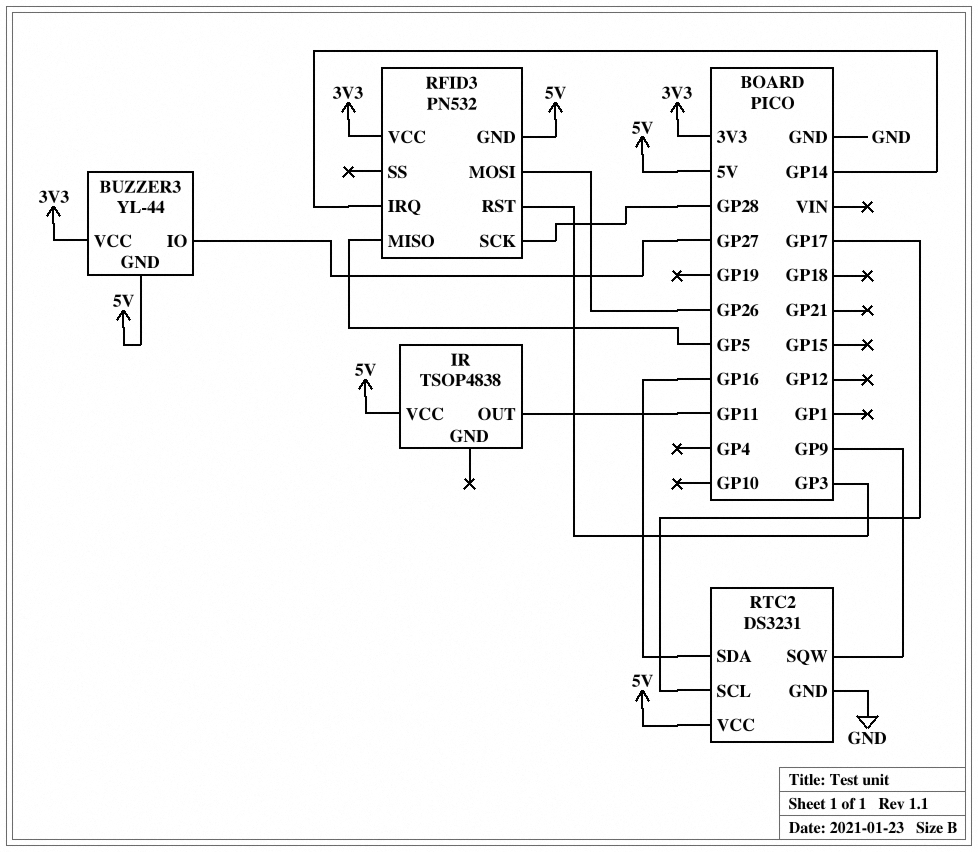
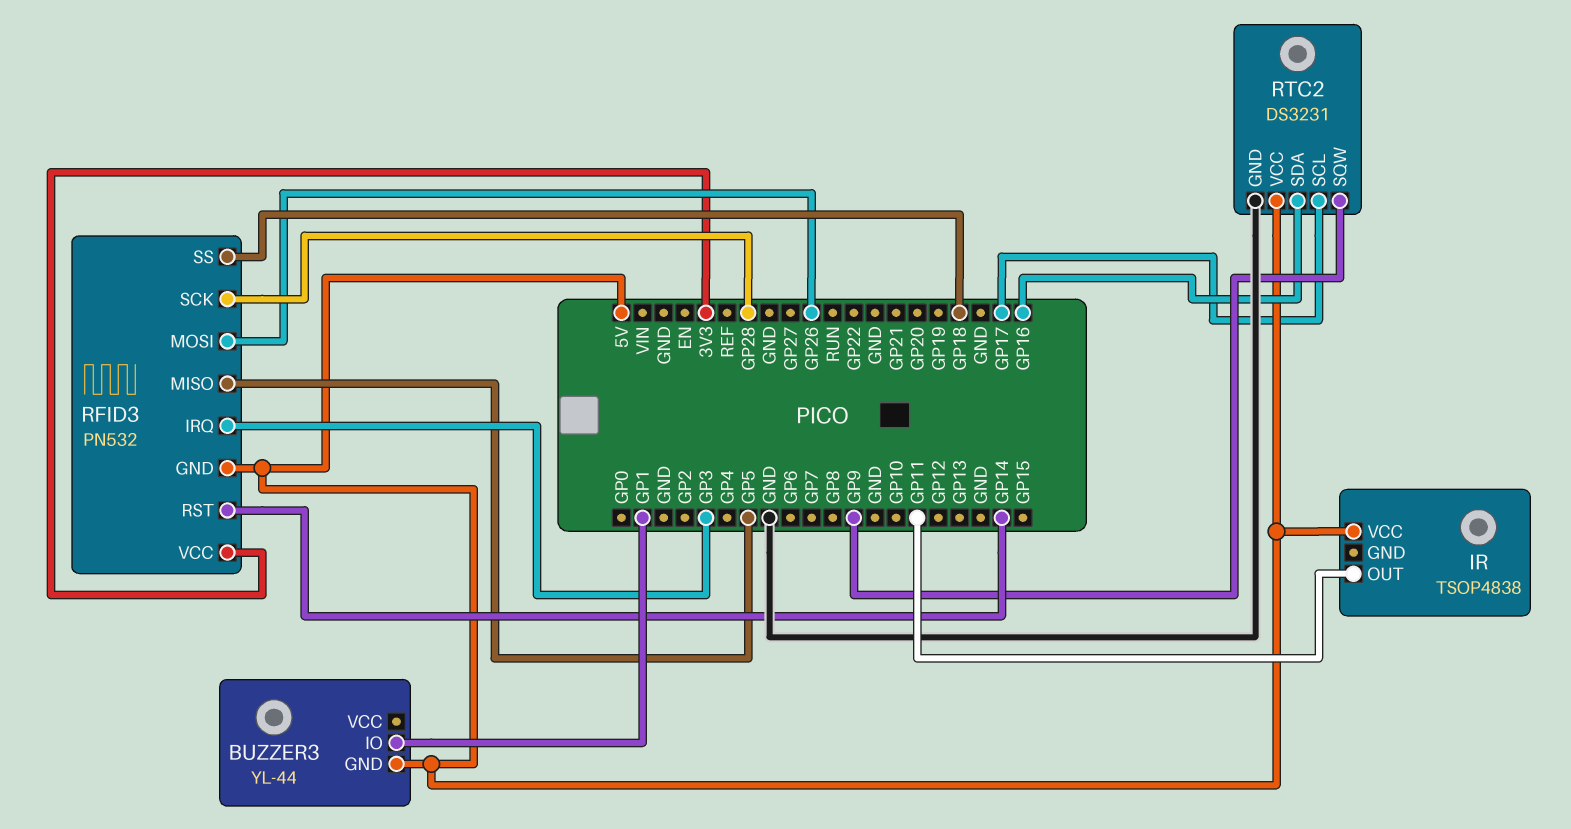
BUZZER3 pin IO: GP27 -> GP1
BUZZER3 pin VCC: 3V3 -> none
RFID3 pin IRQ: GP14 -> GP3
RFID3 pin RST: GP3 -> GP14
RFID3 pin SS: none -> GP18

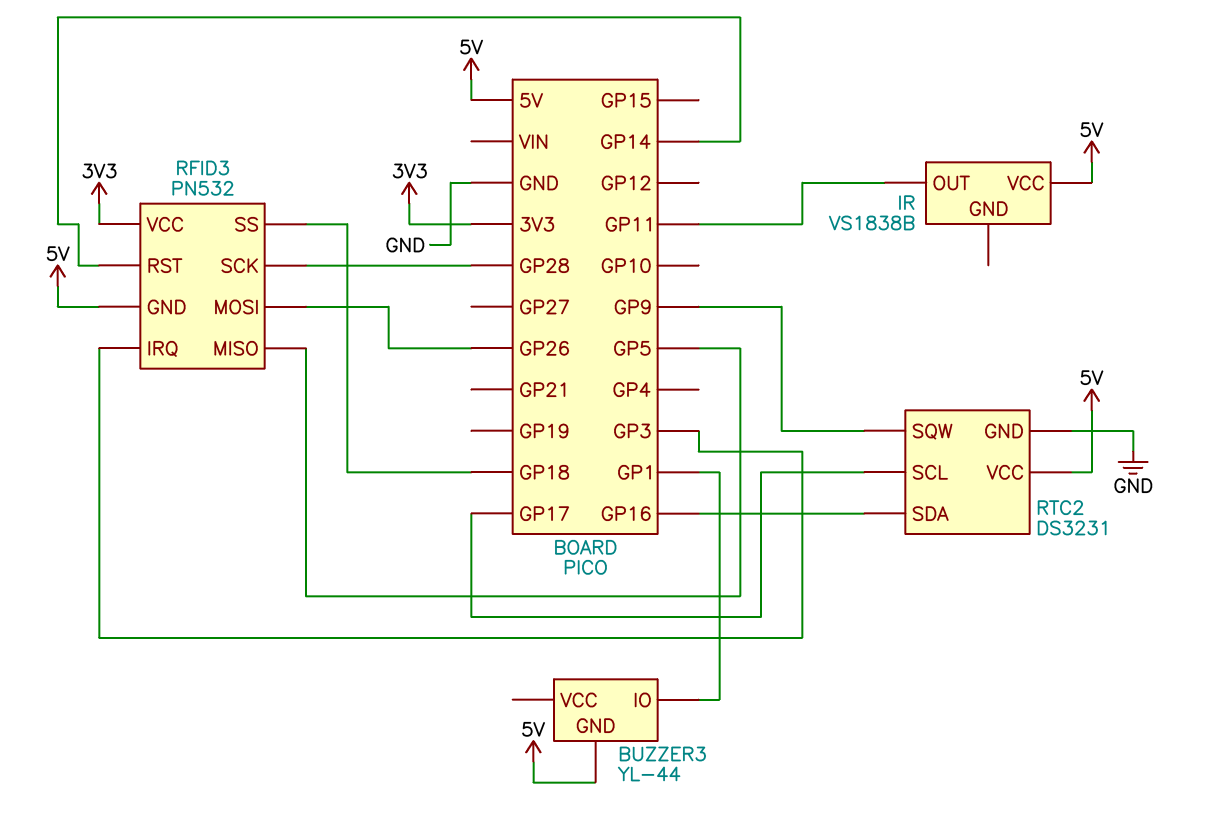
IR: TSOP4838 -> VS1838B

